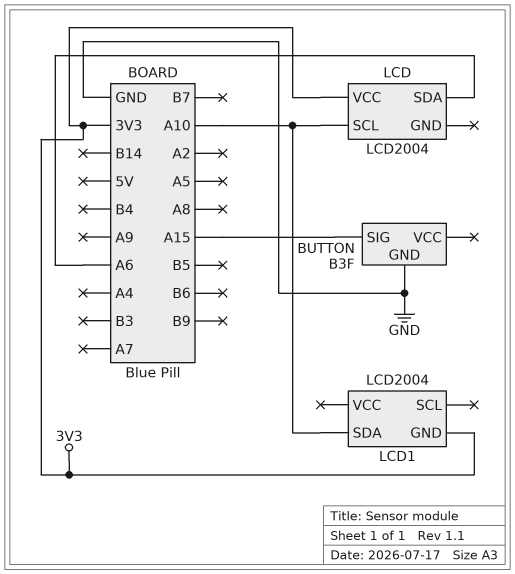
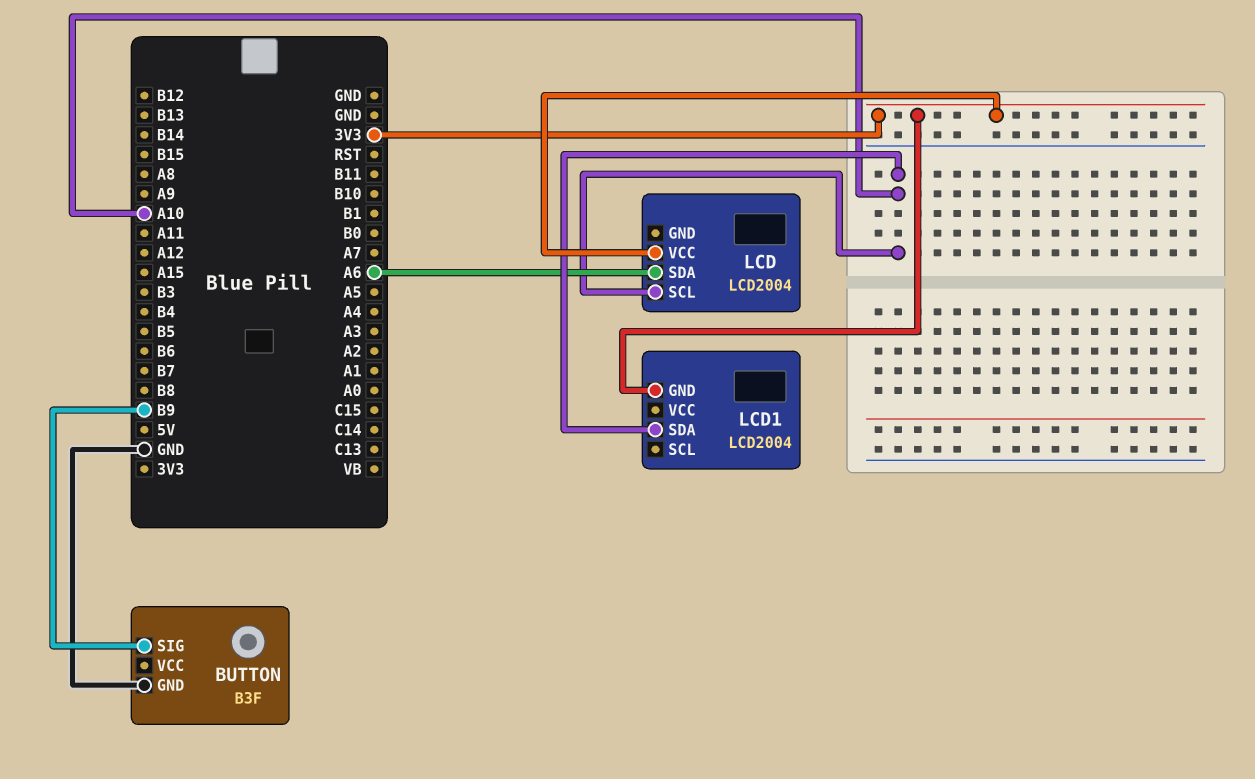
BUTTON pin SIG: A15 -> B9

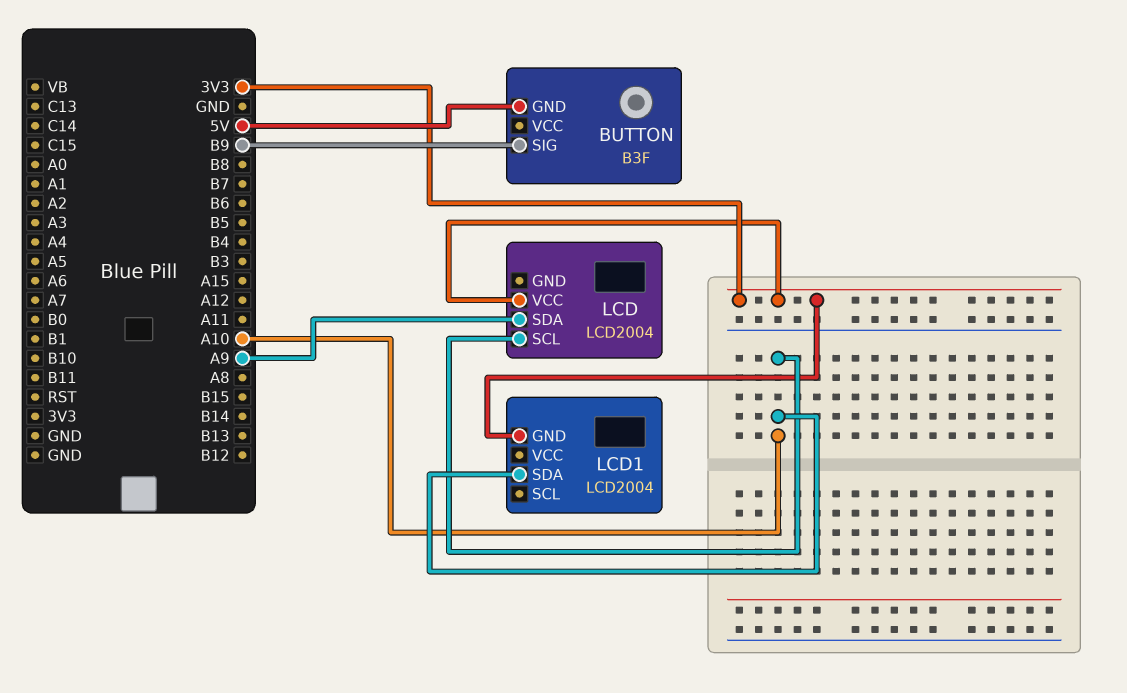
BUTTON pin GND: GND -> 5V
LCD pin SDA: A6 -> A9

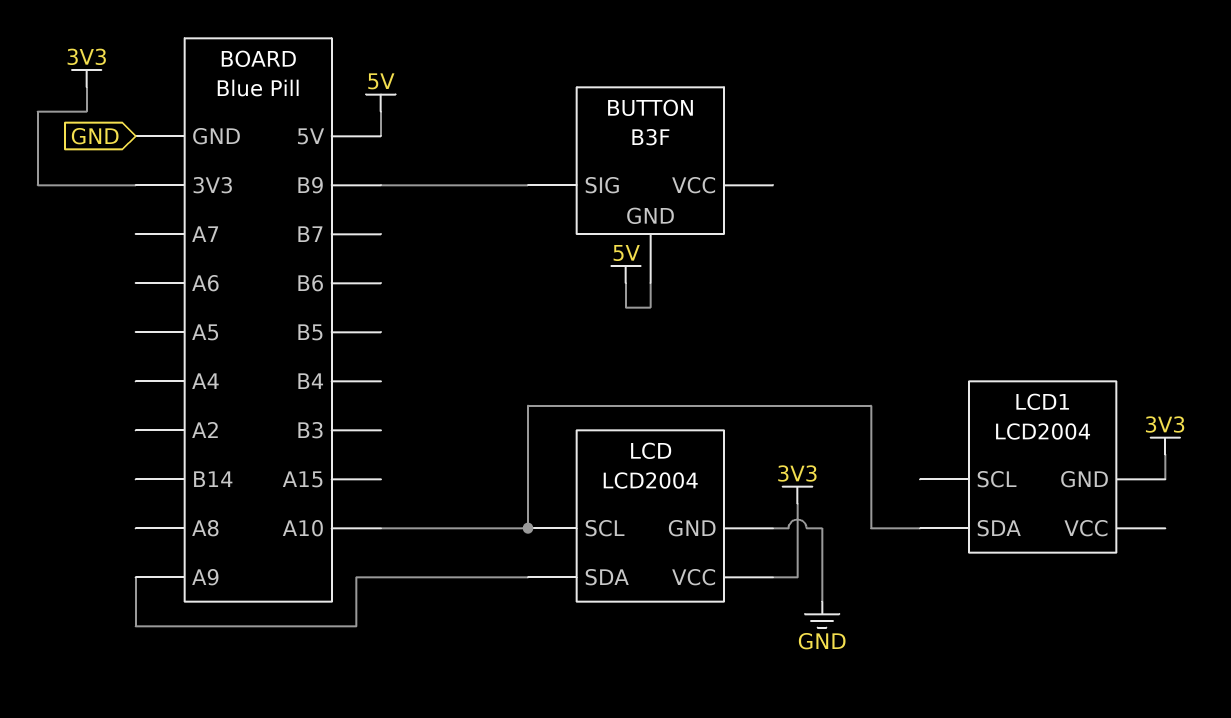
LCD pin GND: none -> GND

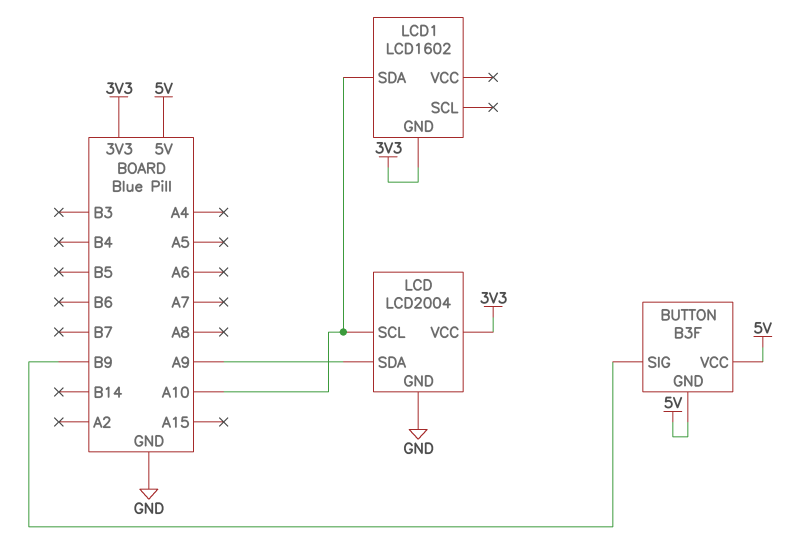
BUTTON pin VCC: none -> 5V
LCD1: LCD2004 -> LCD1602

